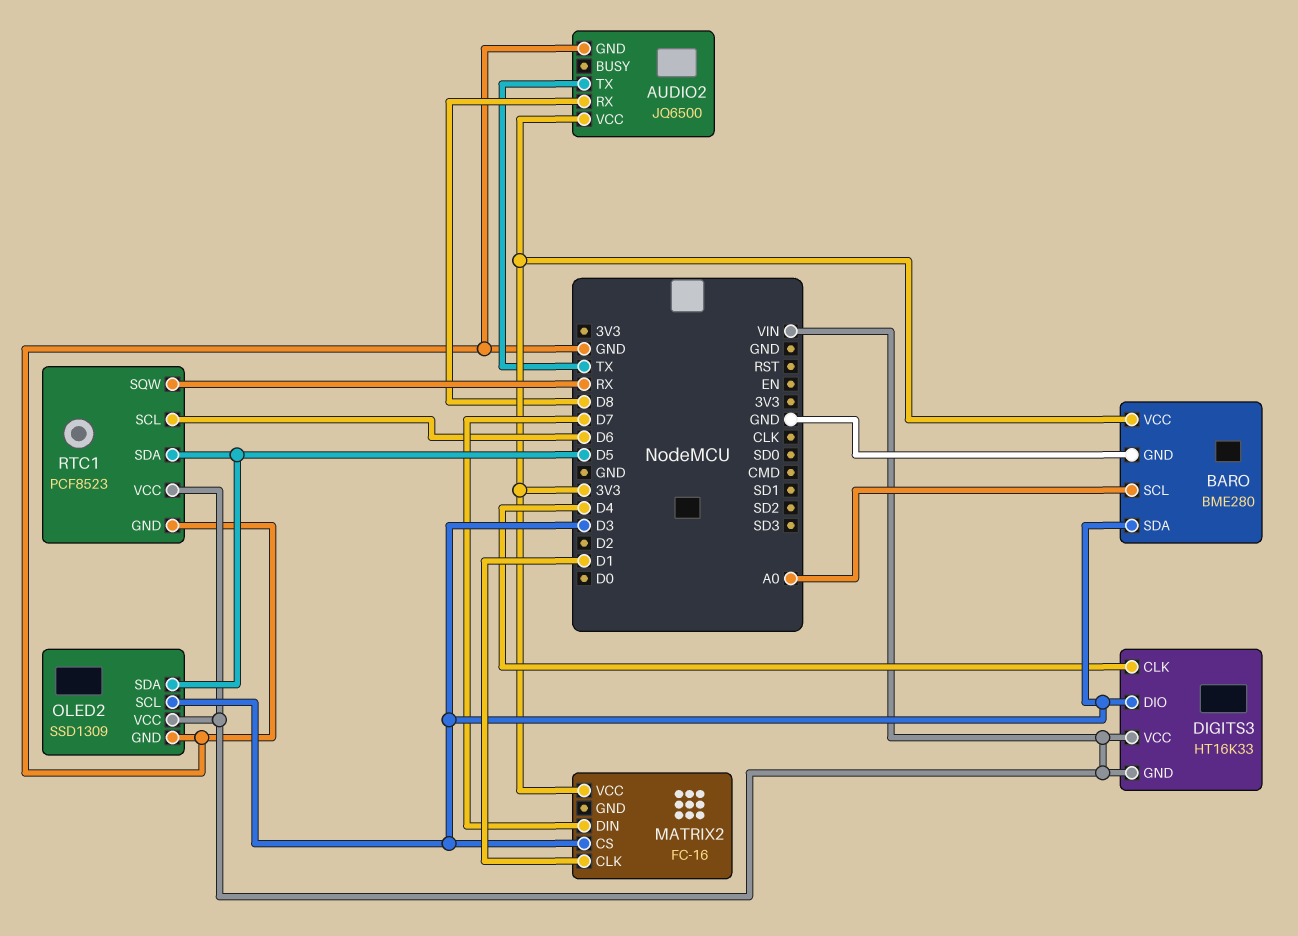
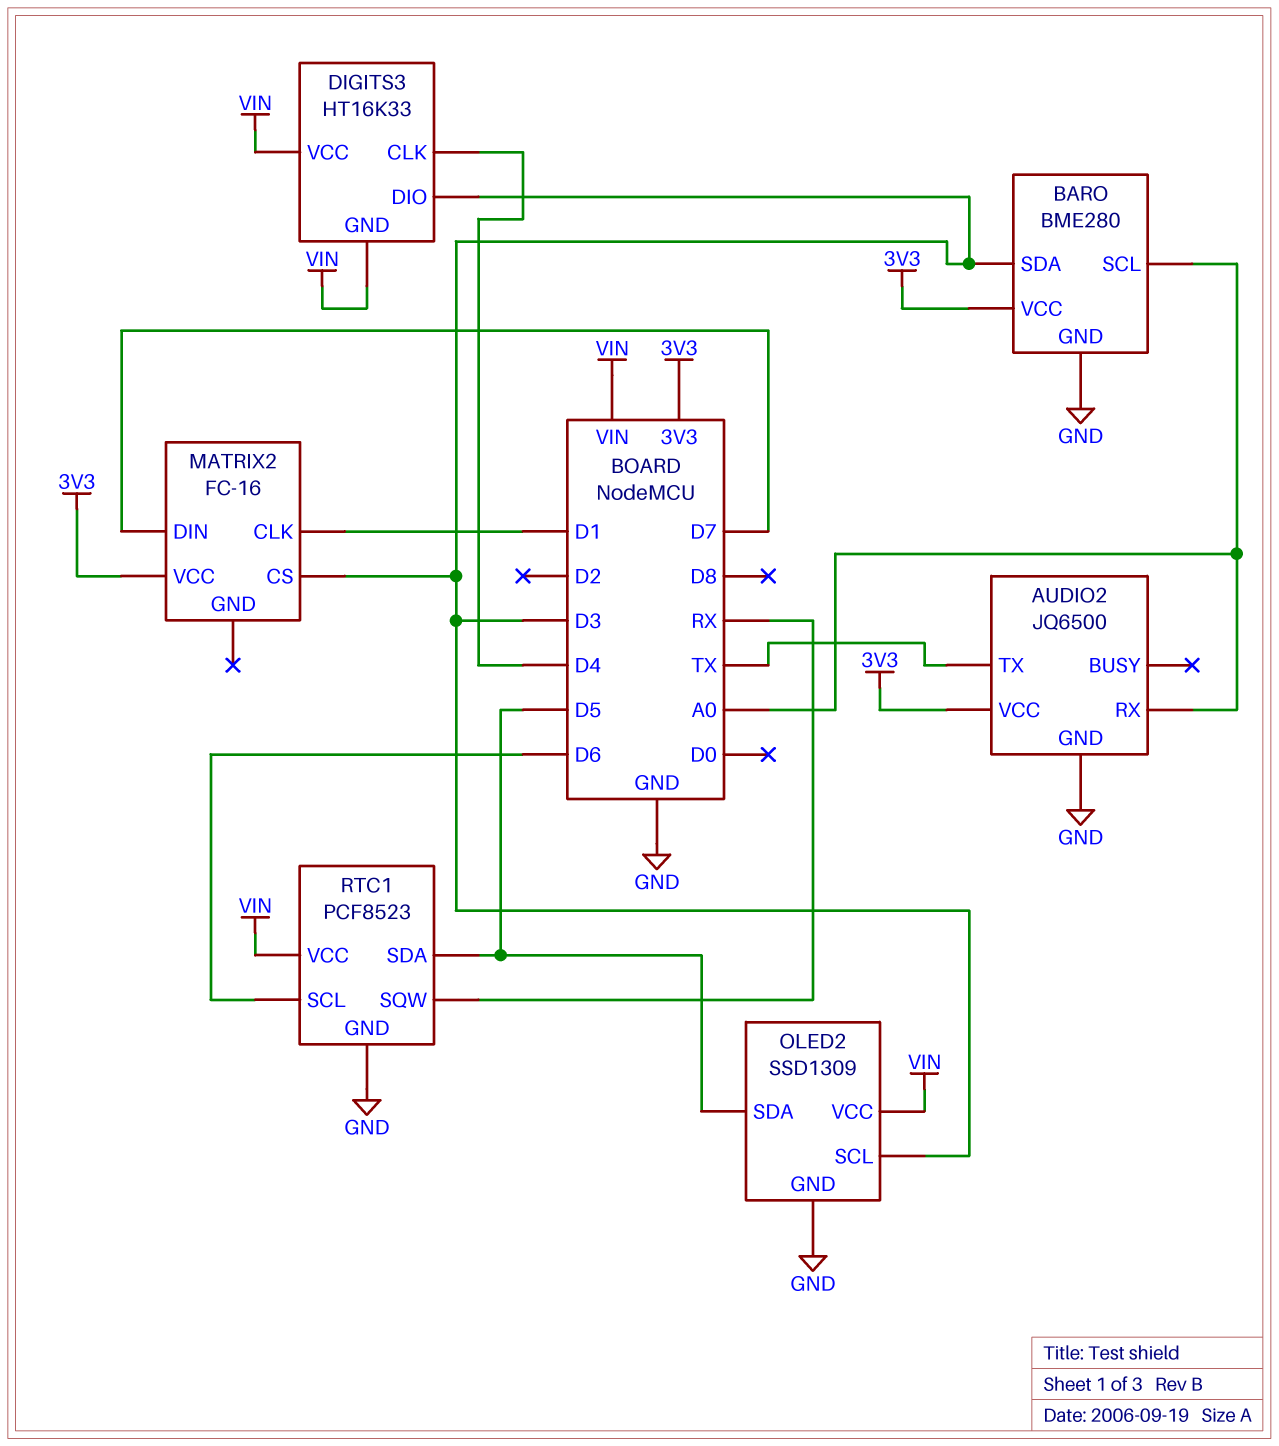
AUDIO2 pin RX: D8 -> A0

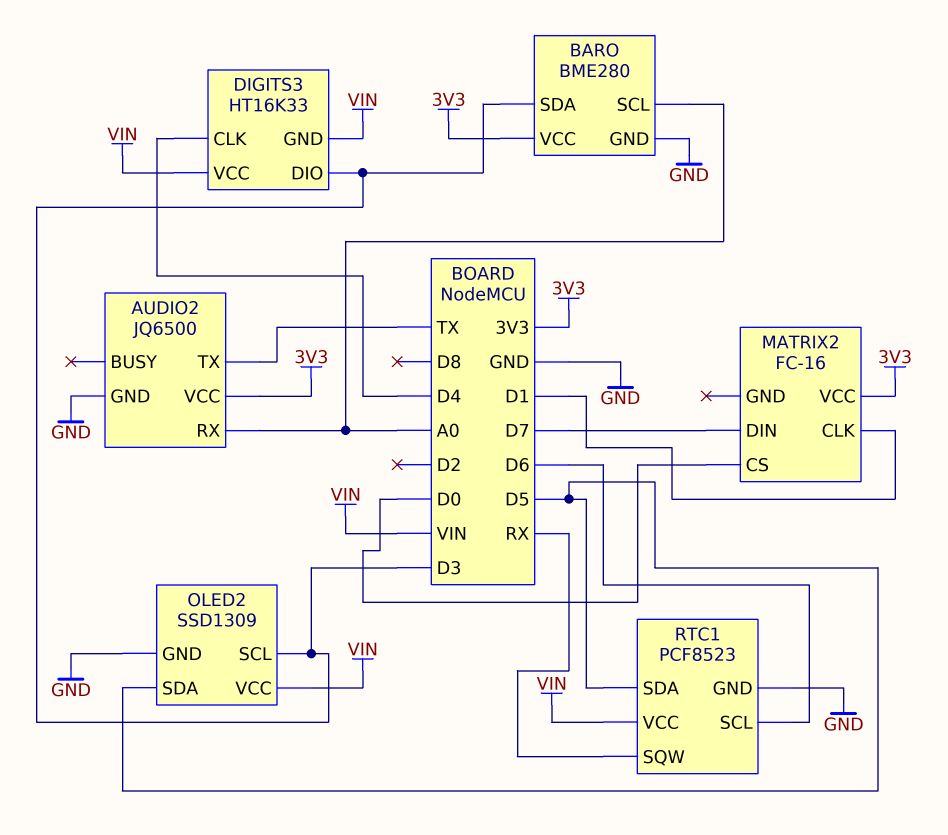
MATRIX2 pin CS: D3 -> D0

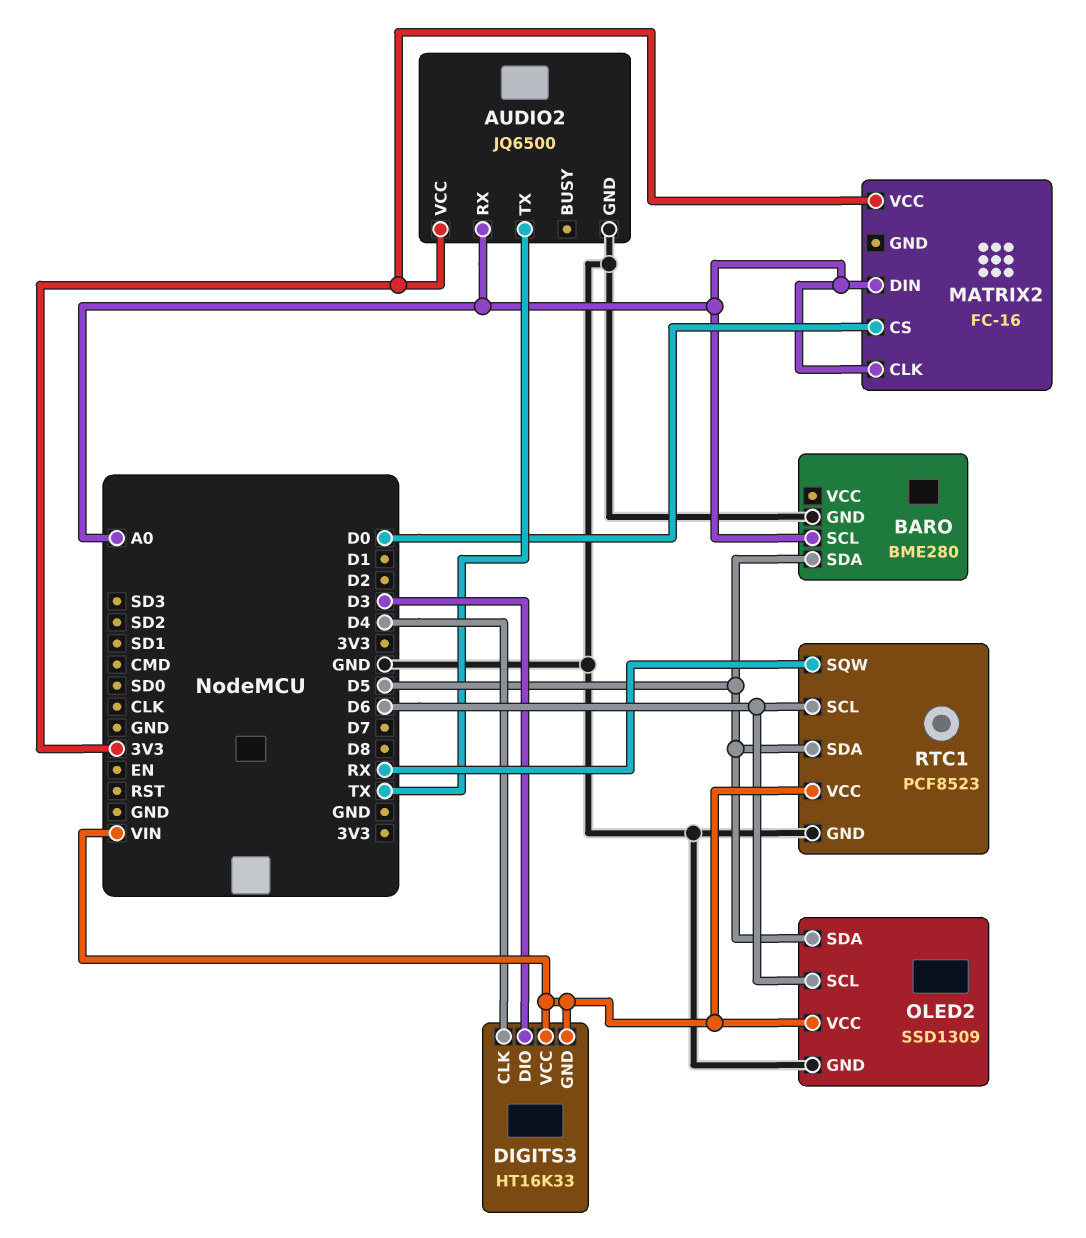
BARO pin SDA: D3 -> D5
BARO pin VCC: 3V3 -> none
MATRIX2 pin CLK: D1 -> A0
MATRIX2 pin DIN: D7 -> A0
OLED2 pin SCL: D3 -> D6

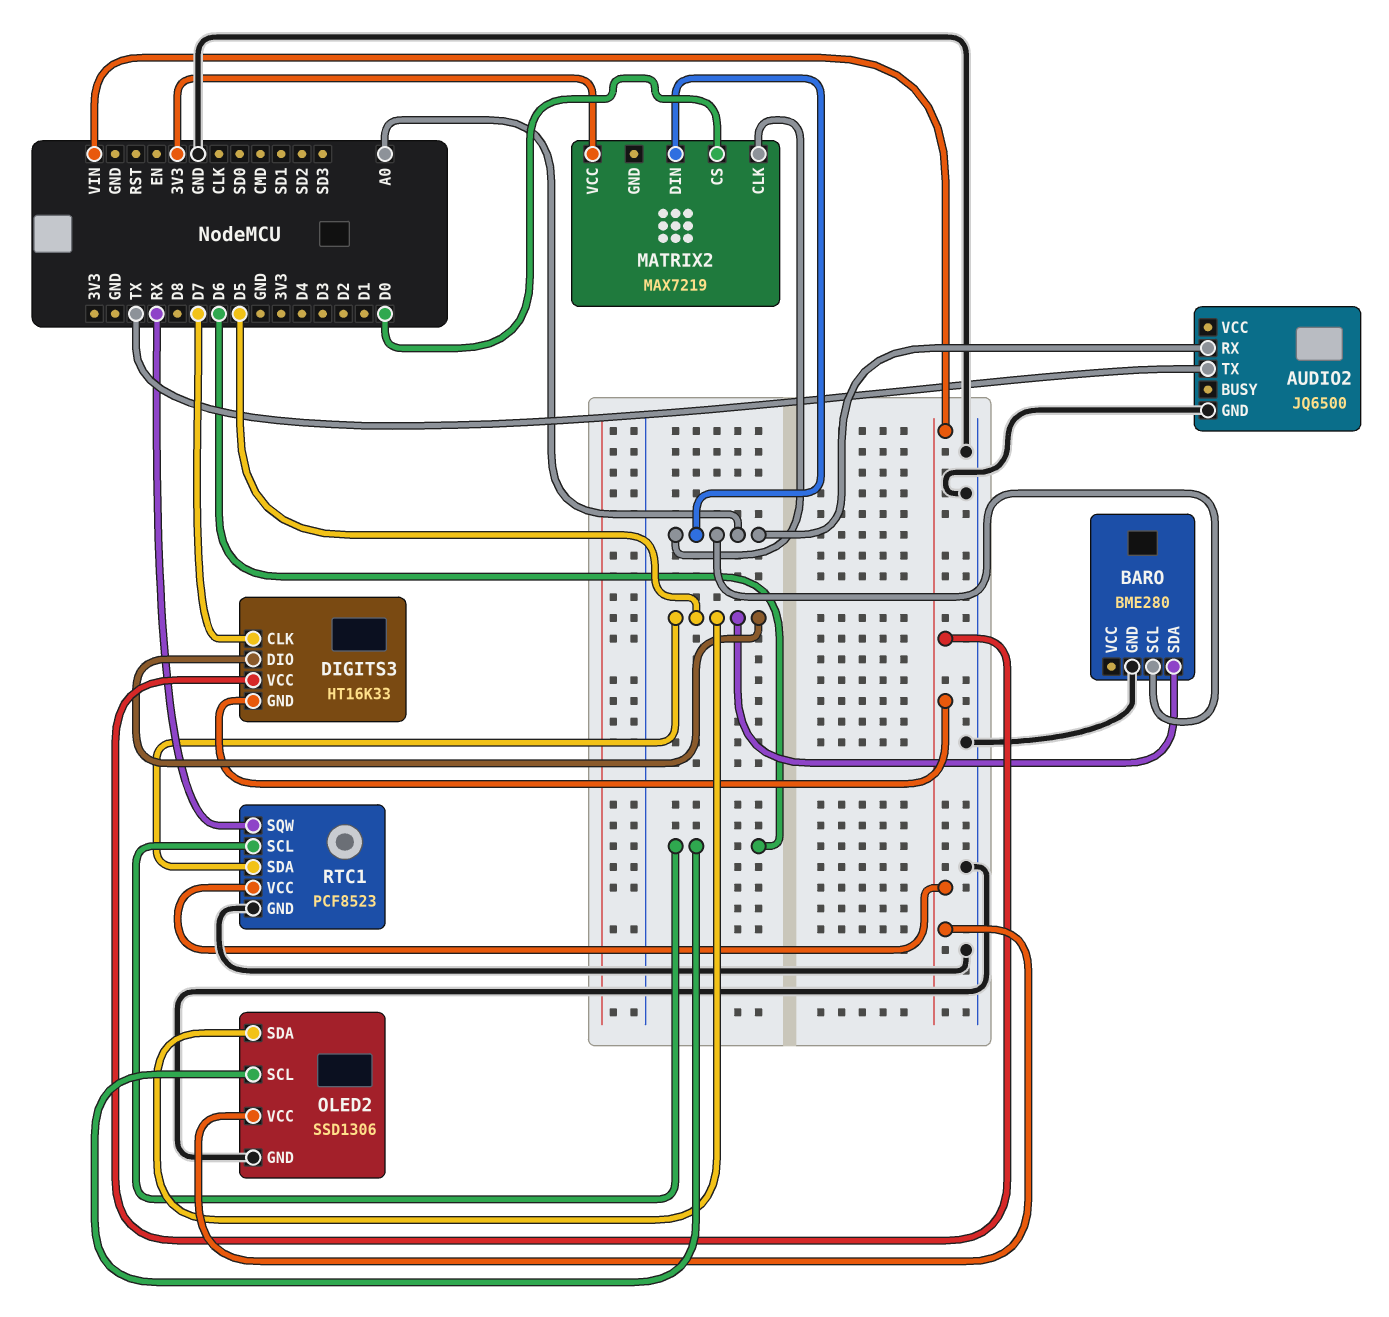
AUDIO2 pin VCC: 3V3 -> none
DIGITS3 pin CLK: D4 -> D7
DIGITS3 pin DIO: D3 -> D5
MATRIX2: FC-16 -> MAX7219
OLED2: SSD1309 -> SSD1306

